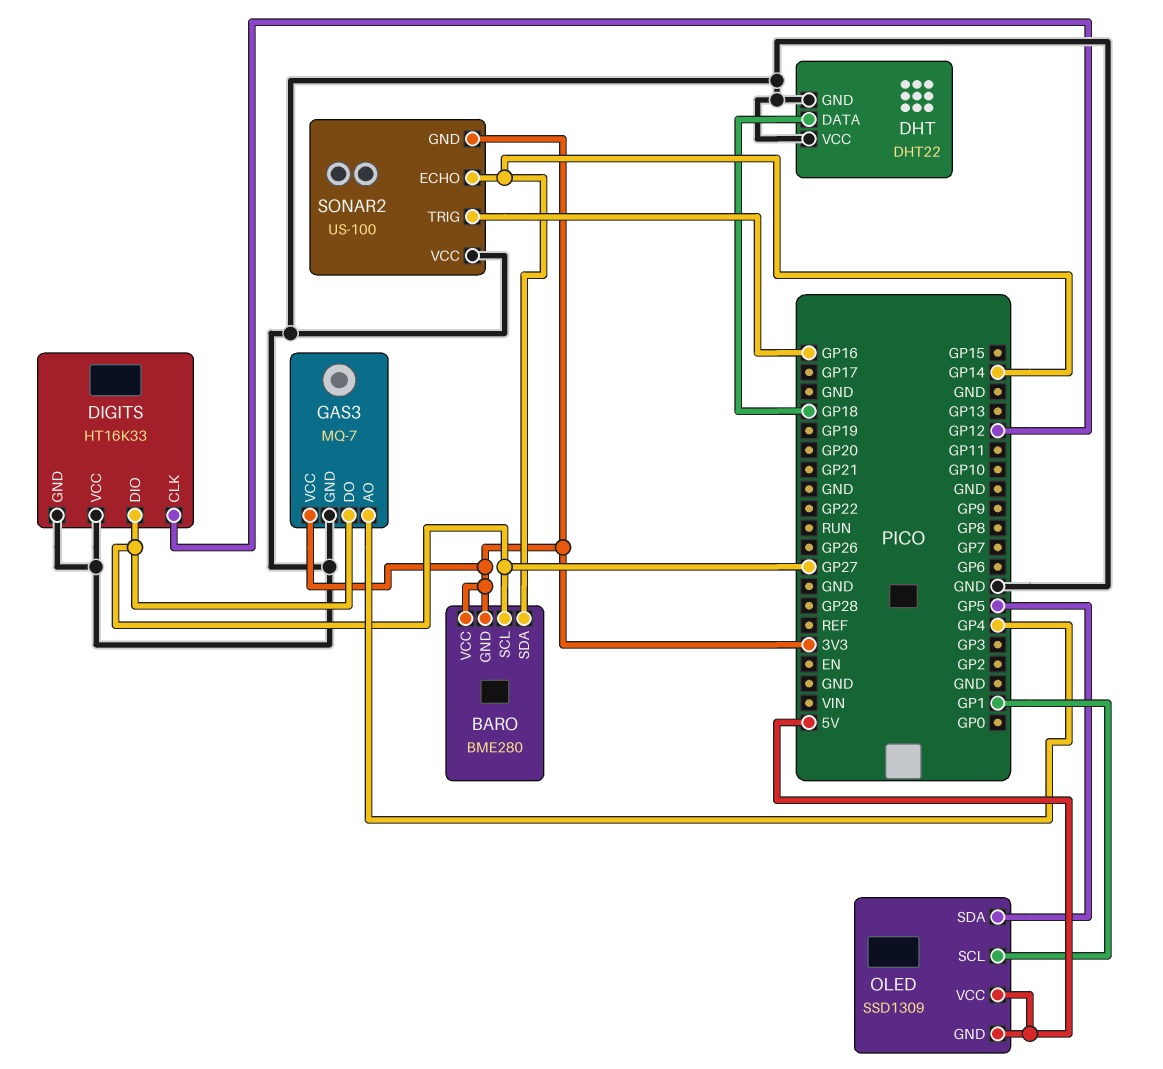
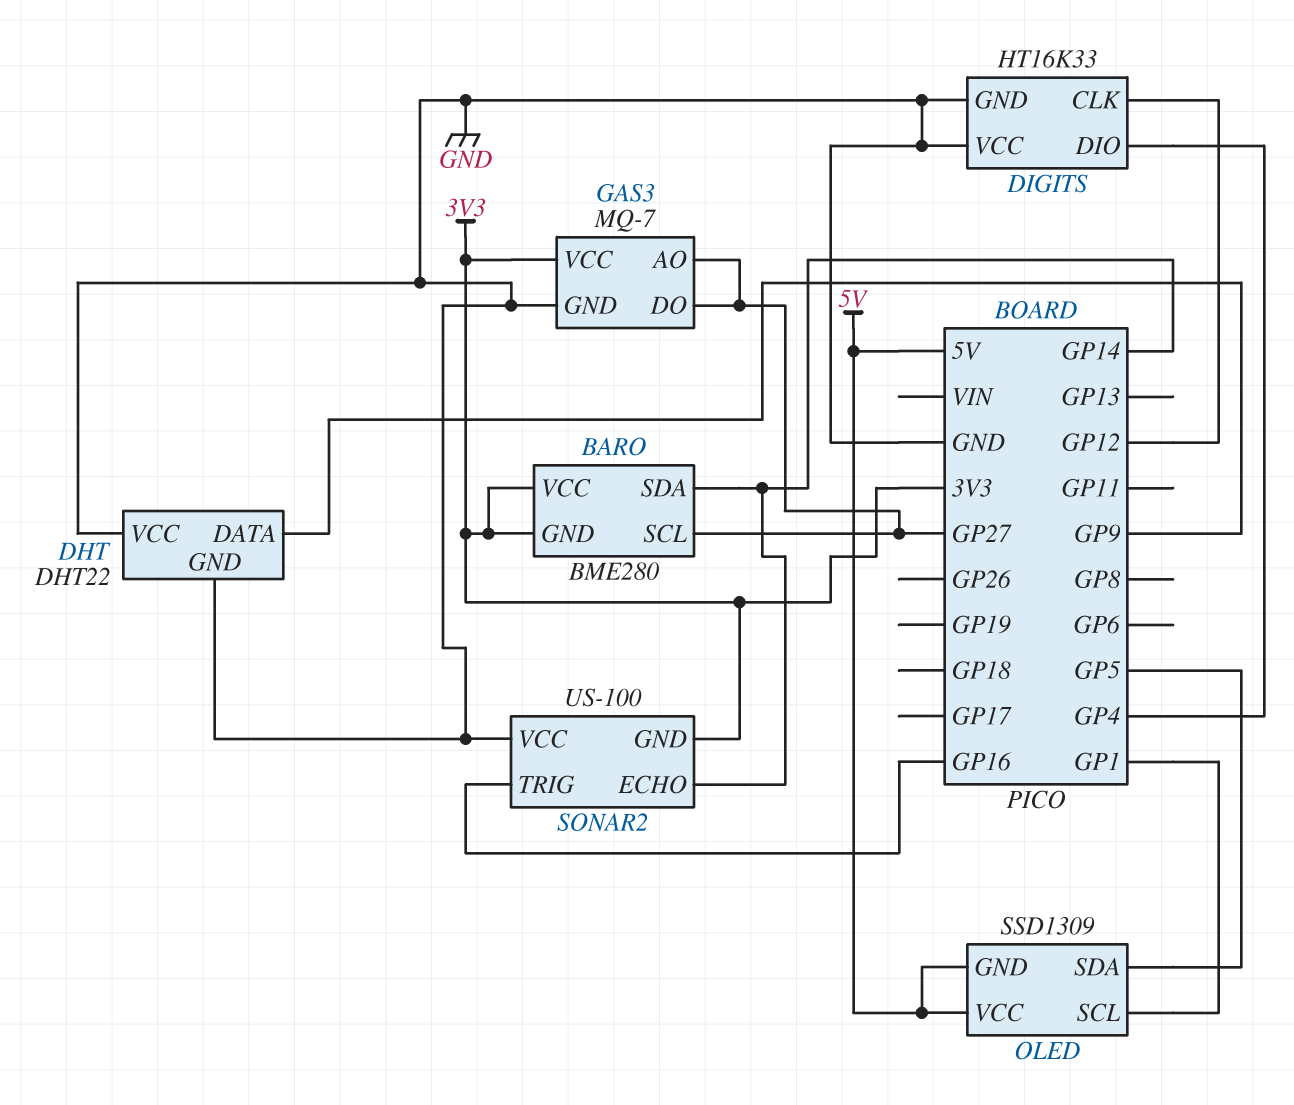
DHT pin DATA: GP18 -> GP9
DIGITS pin DIO: GP27 -> GP4
GAS3 pin AO: GP4 -> GP27

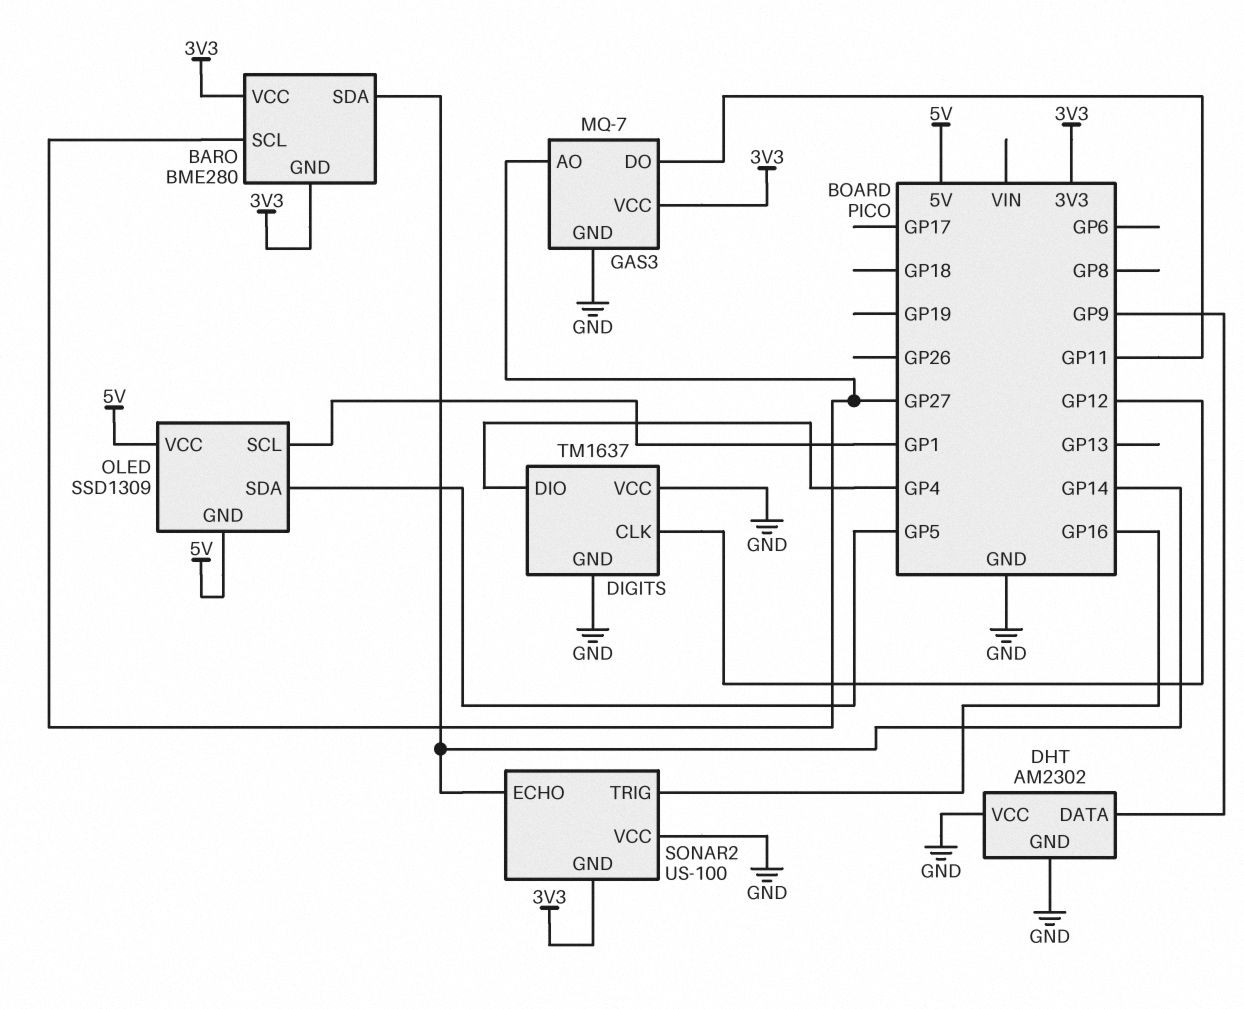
DHT: DHT22 -> AM2302
DIGITS: HT16K33 -> TM1637
GAS3 pin DO: GP27 -> GP11

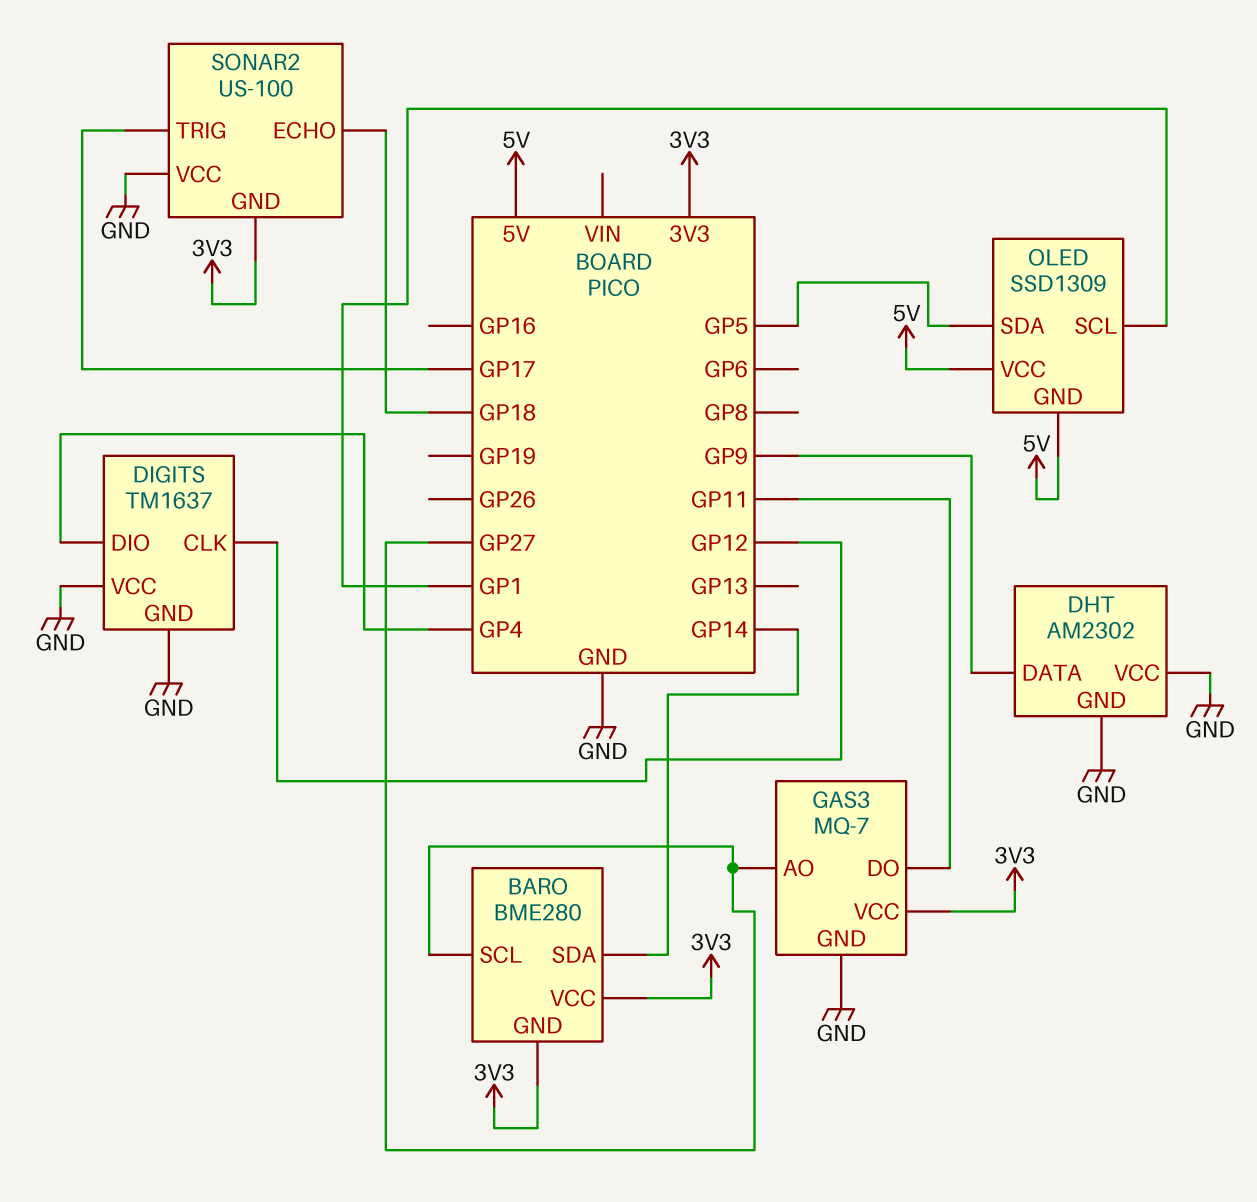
SONAR2 pin ECHO: GP14 -> GP18
SONAR2 pin TRIG: GP16 -> GP17

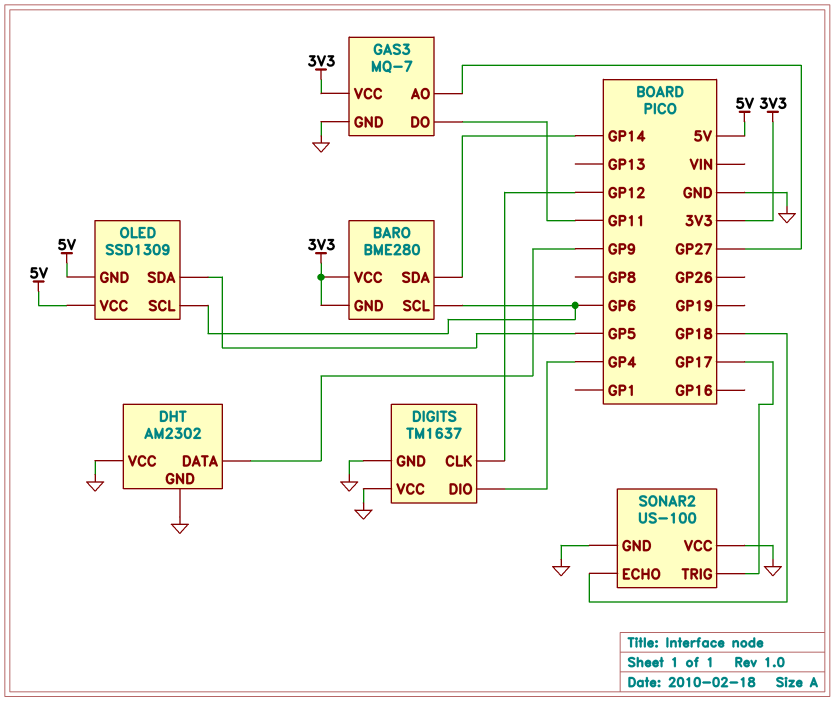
BARO pin SCL: GP27 -> GP6
OLED pin SCL: GP1 -> GP6
SONAR2 pin GND: 3V3 -> GND

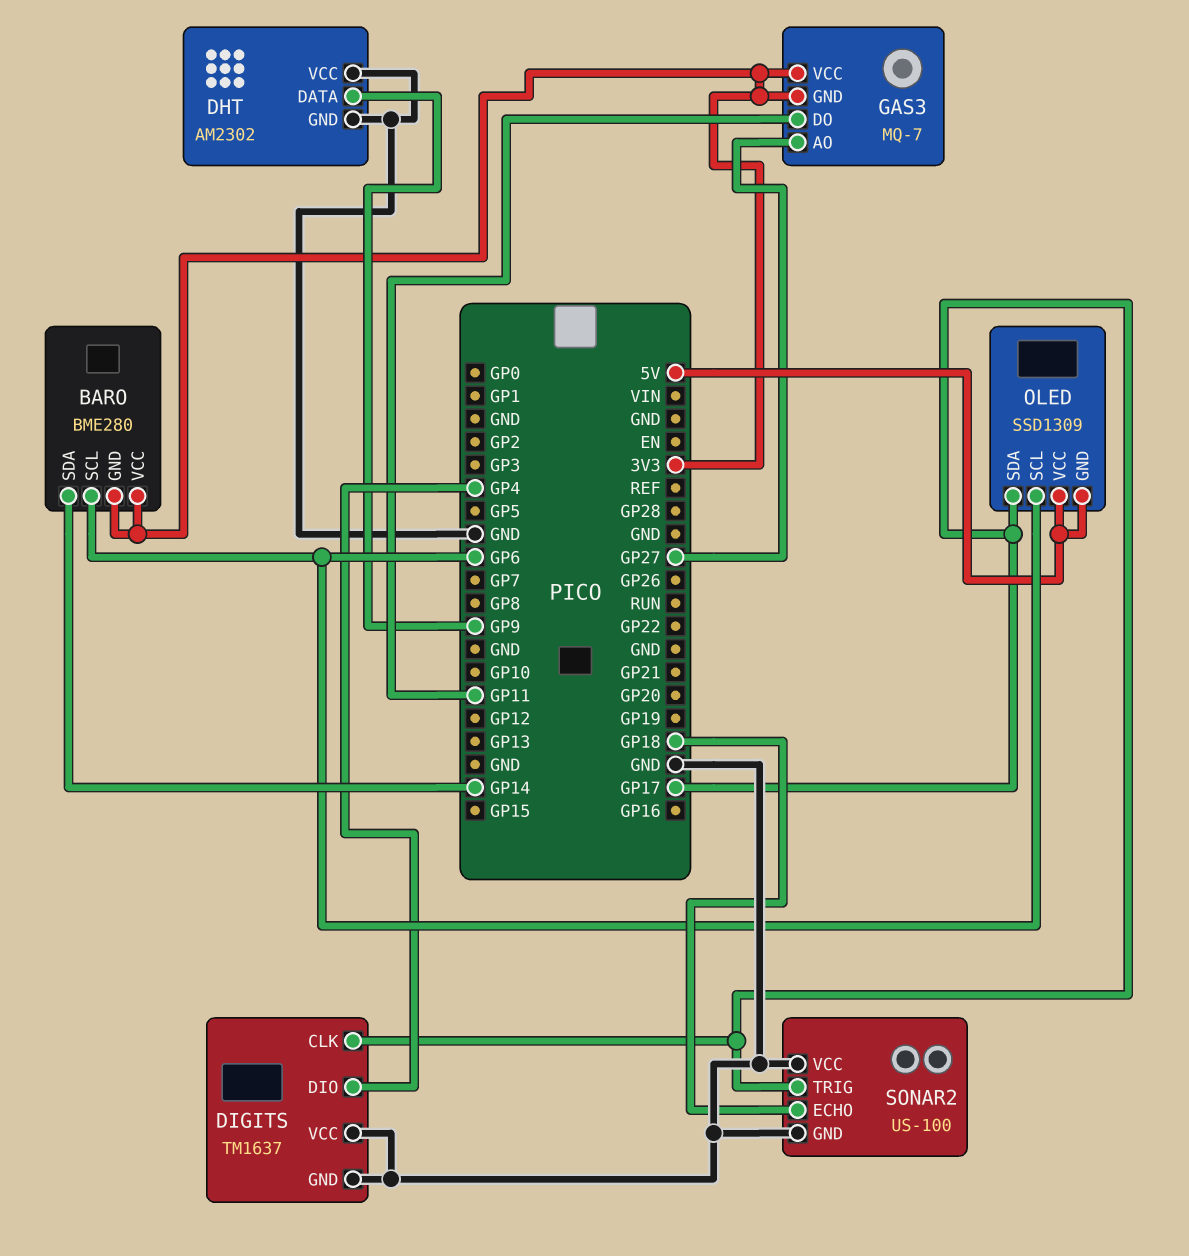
DIGITS pin CLK: GP12 -> GP17
GAS3 pin GND: GND -> 3V3
OLED pin SDA: GP5 -> GP17

